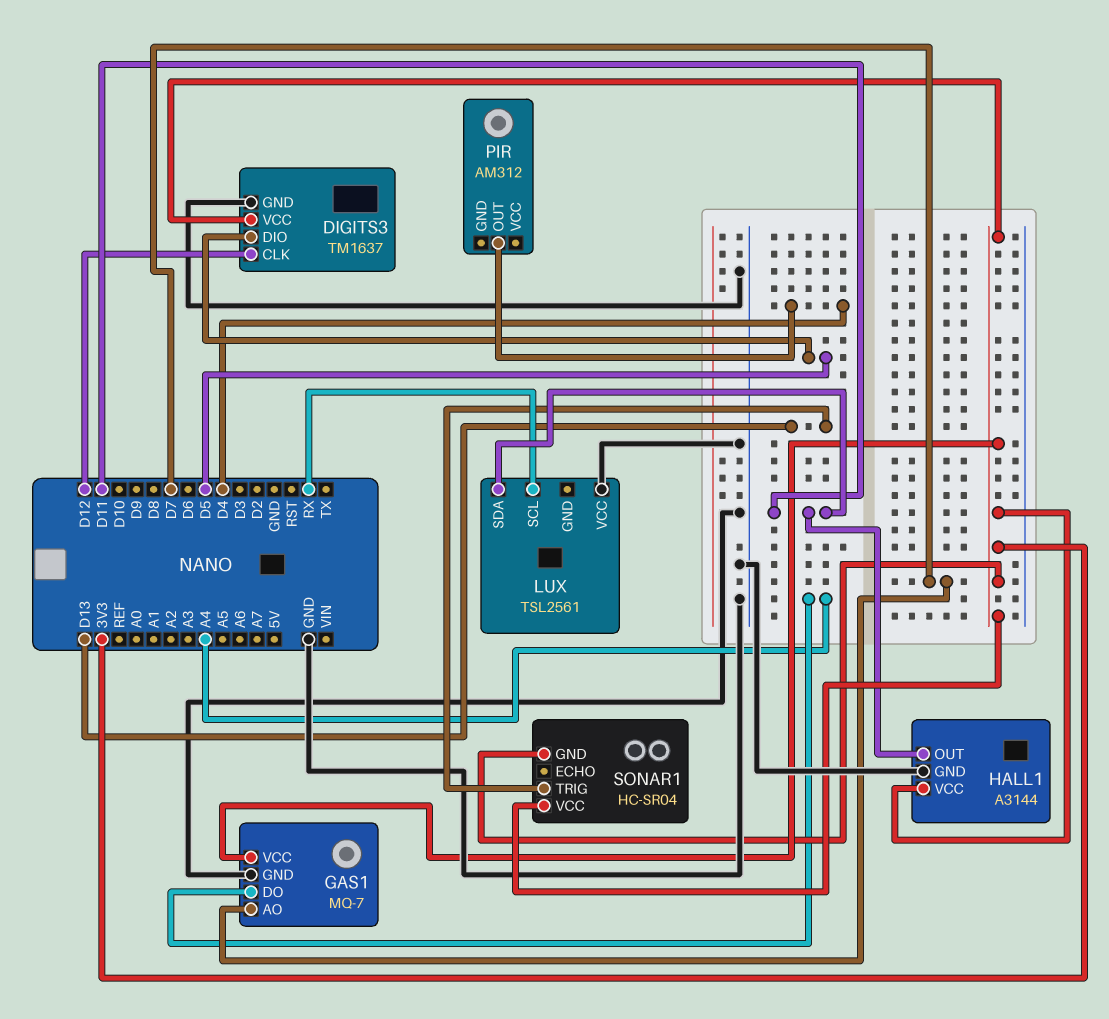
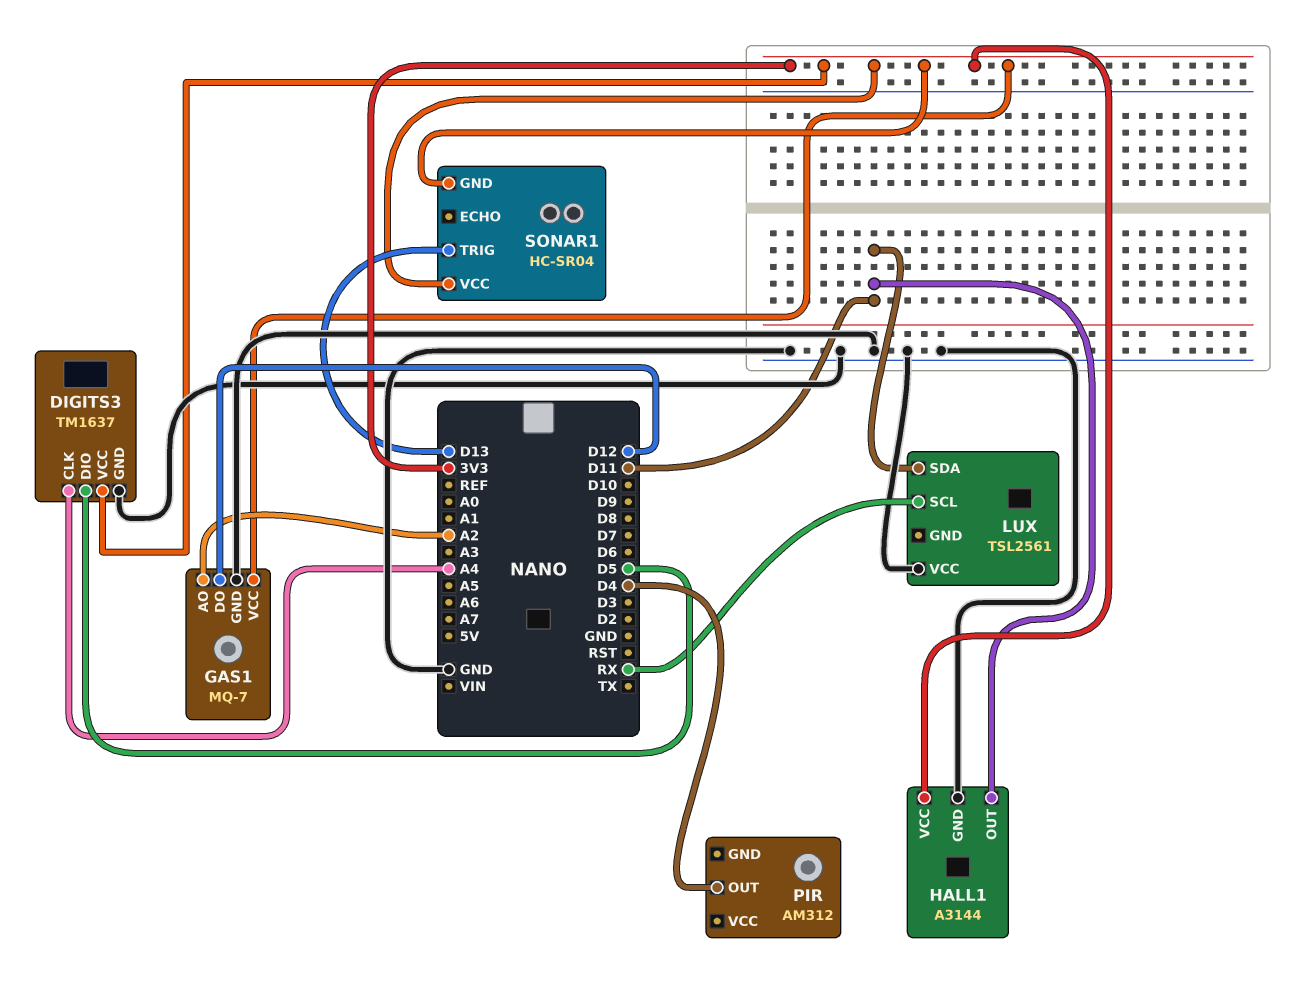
DIGITS3 pin CLK: D12 -> A4
GAS1 pin AO: D7 -> A2
GAS1 pin DO: A4 -> D12

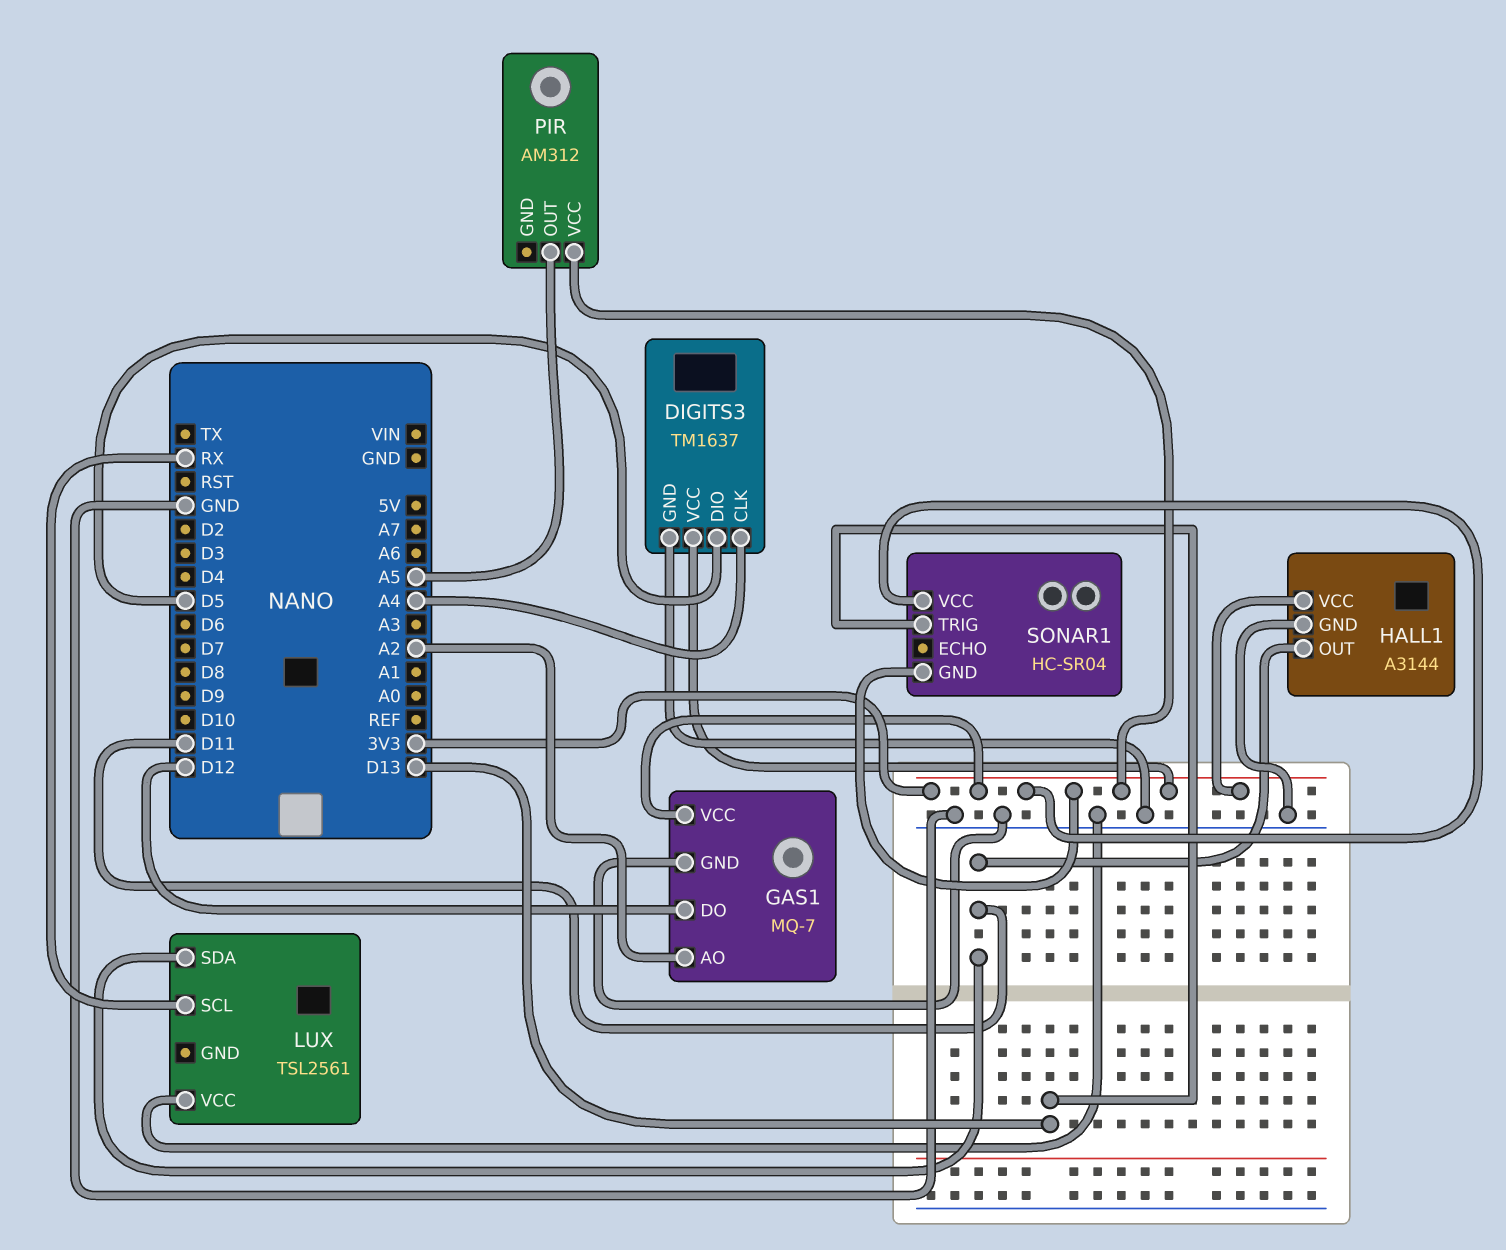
PIR pin OUT: D4 -> A5
PIR pin VCC: none -> 3V3

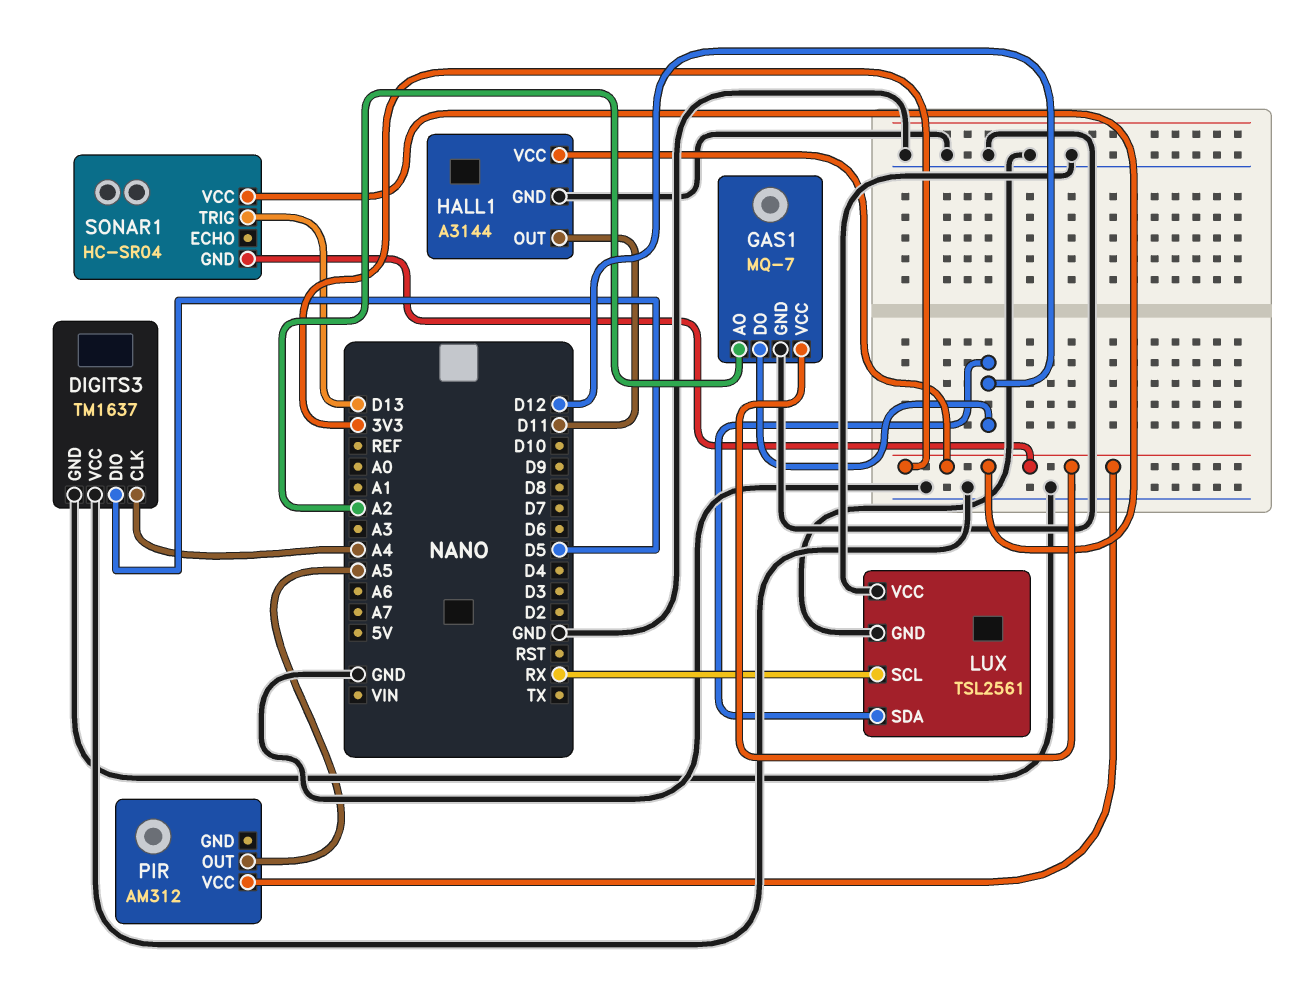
DIGITS3 pin VCC: 3V3 -> GND
LUX pin GND: none -> GND
LUX pin SDA: D11 -> D12

